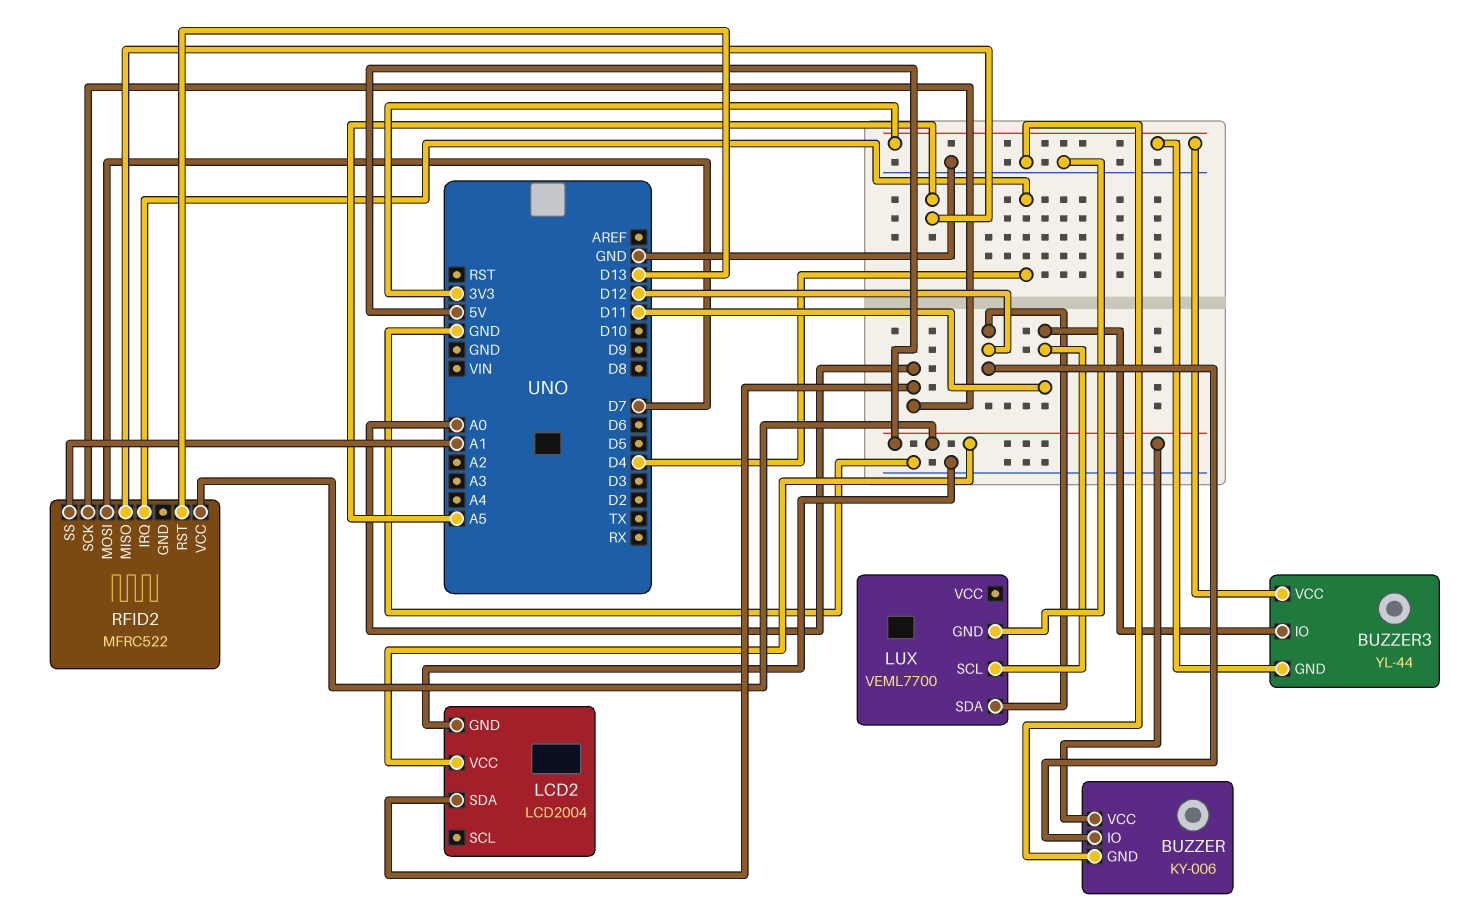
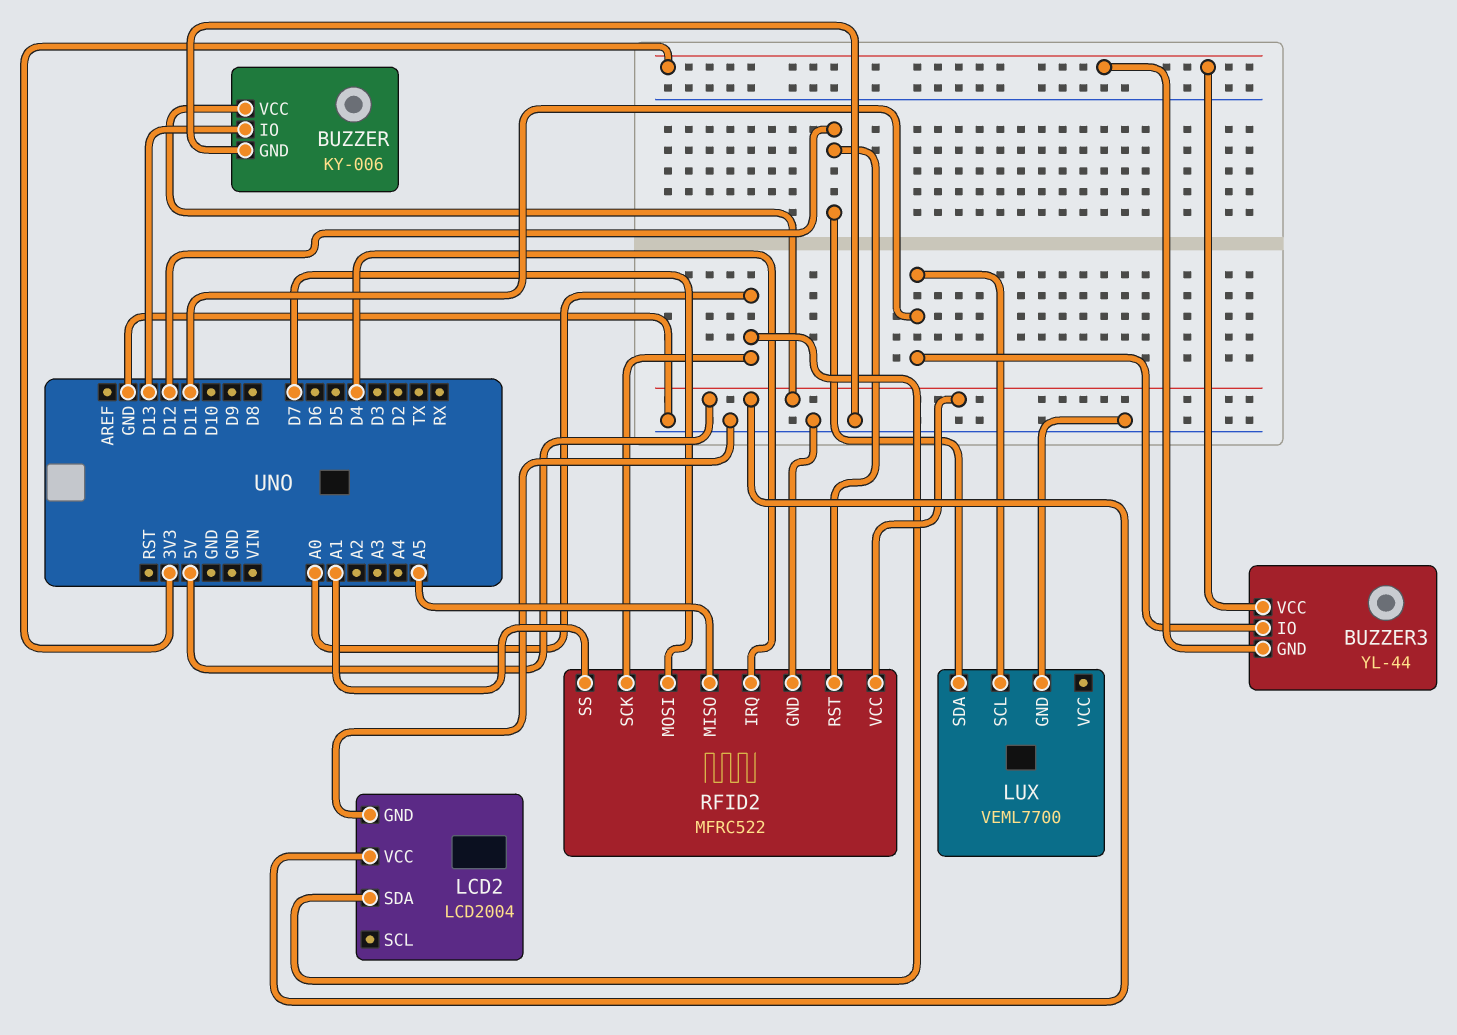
BUZZER pin IO: D12 -> D13
RFID2 pin GND: none -> GND
RFID2 pin RST: D13 -> D12

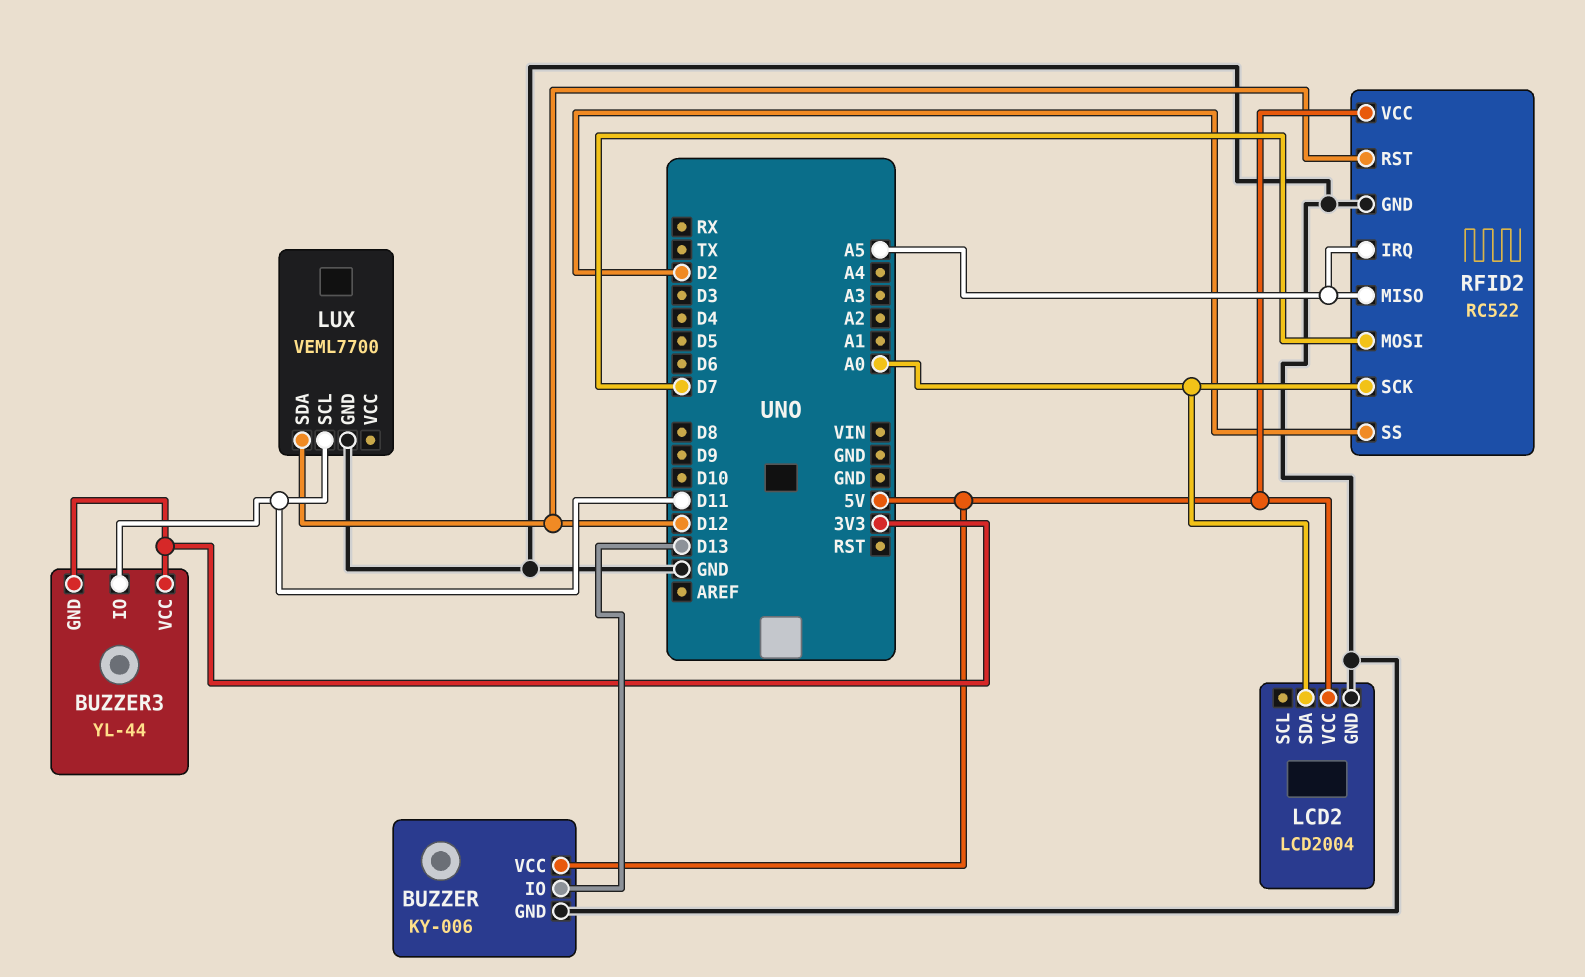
RFID2: MFRC522 -> RC522
RFID2 pin IRQ: D4 -> A5
RFID2 pin SS: A1 -> D2

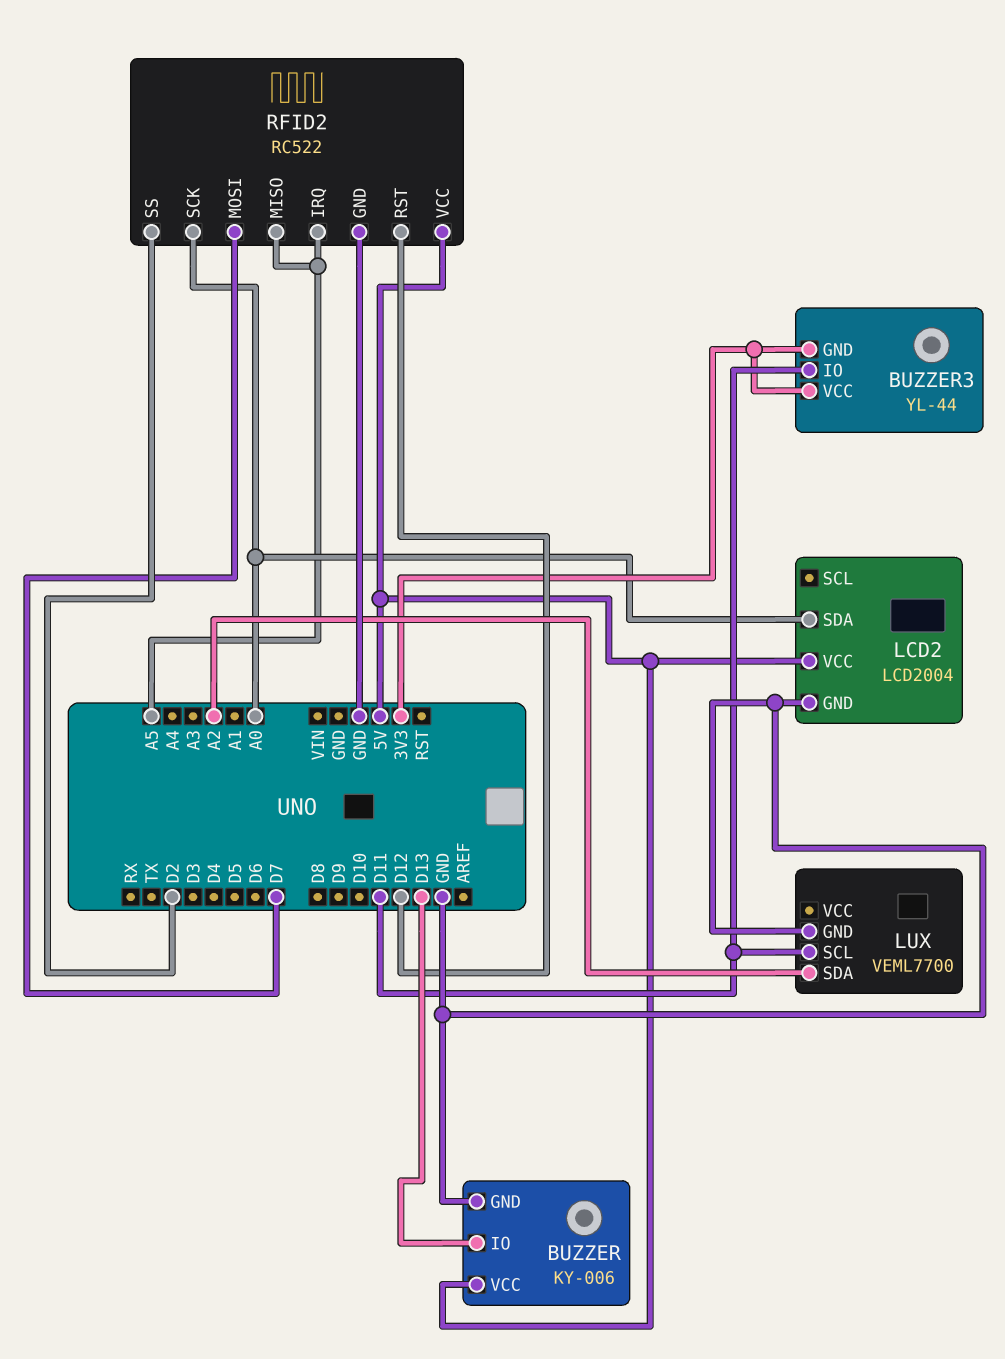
LUX pin SDA: D12 -> A2

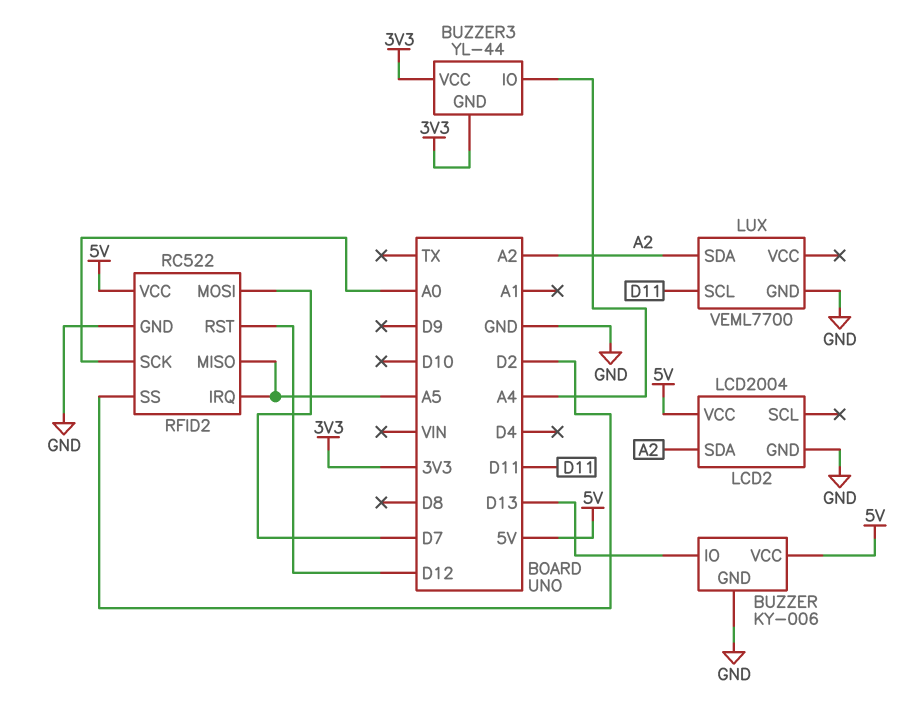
BUZZER3 pin IO: D11 -> A4
LCD2 pin SDA: A0 -> A2

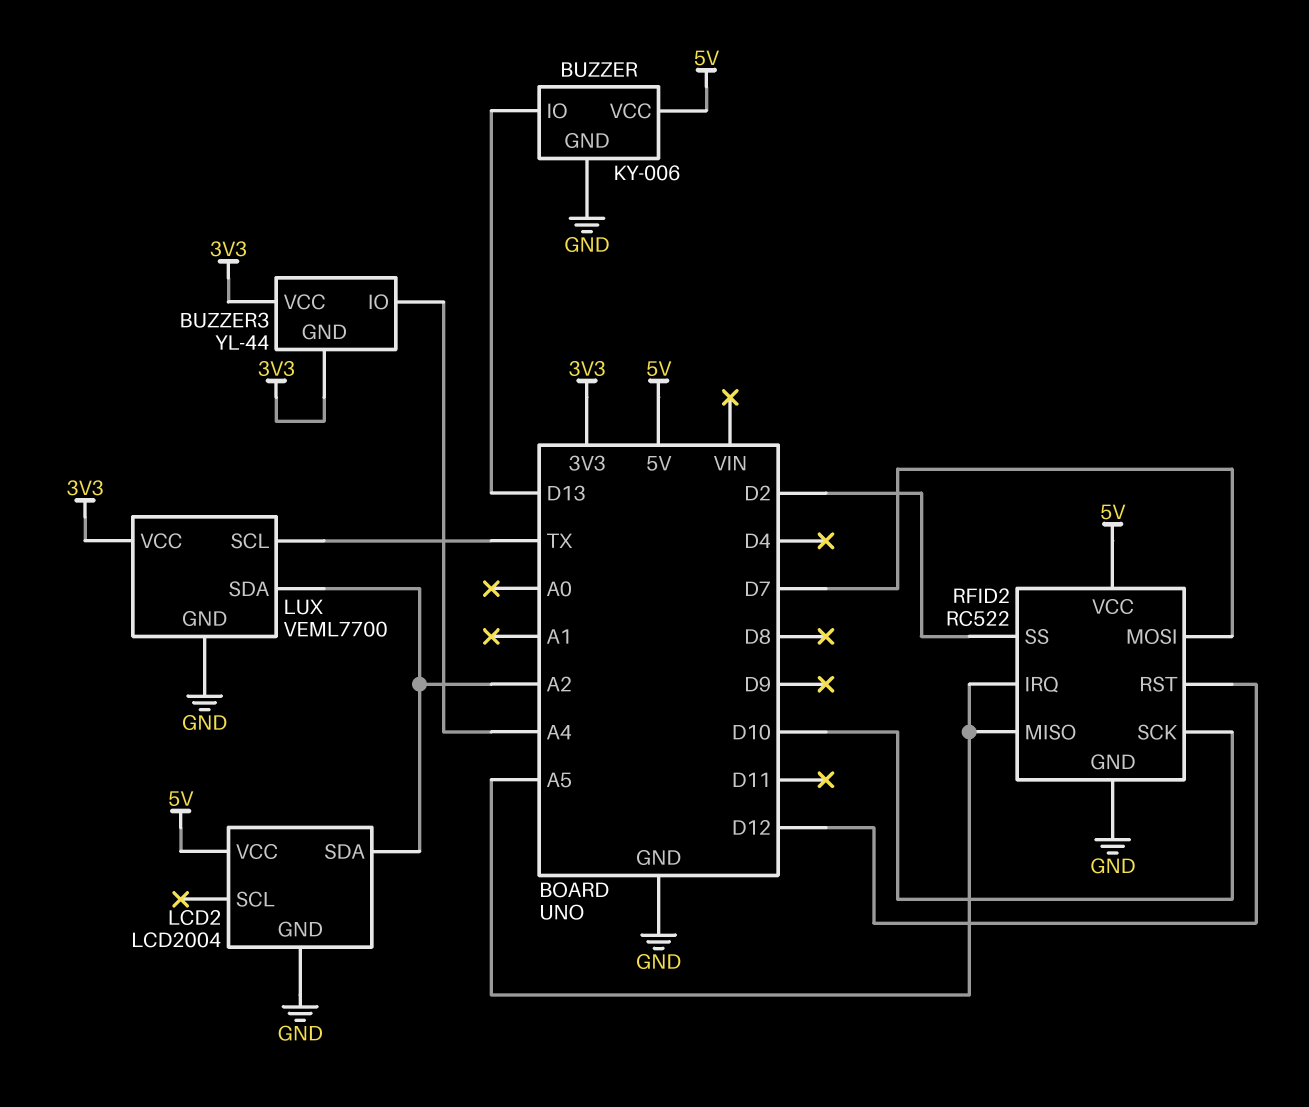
LUX pin SCL: D11 -> TX
LUX pin VCC: none -> 3V3
RFID2 pin SCK: A0 -> D10

